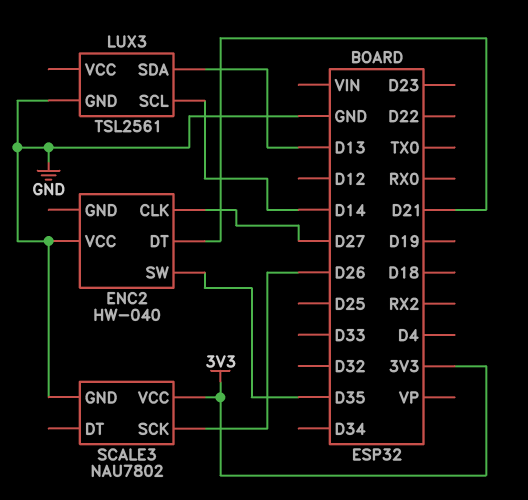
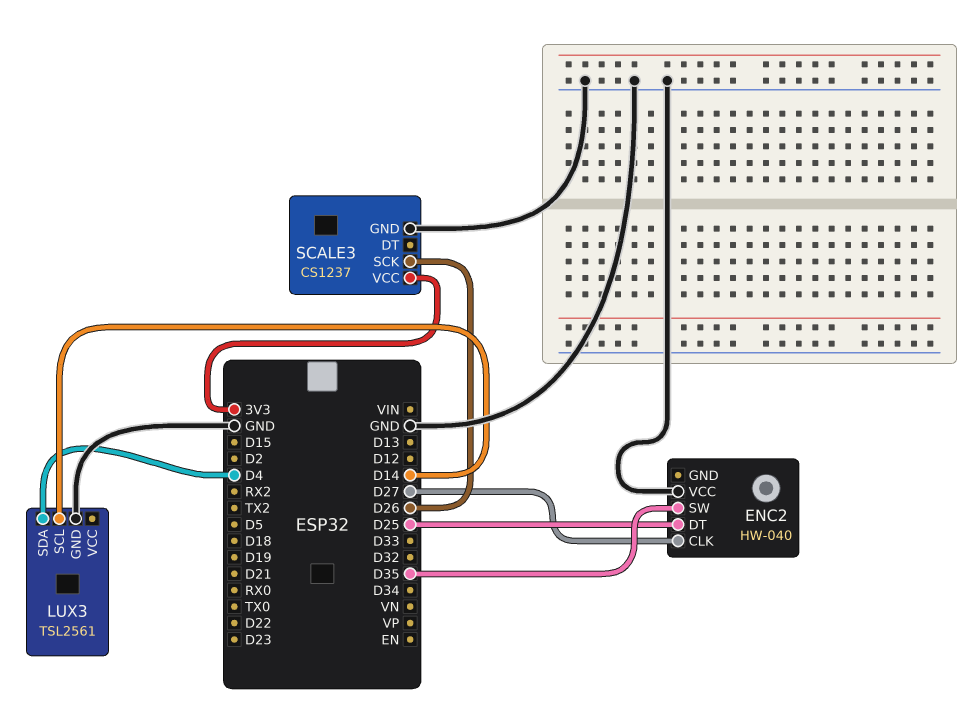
ENC2 pin DT: D21 -> D25
LUX3 pin SDA: D13 -> D4
SCALE3: NAU7802 -> CS1237

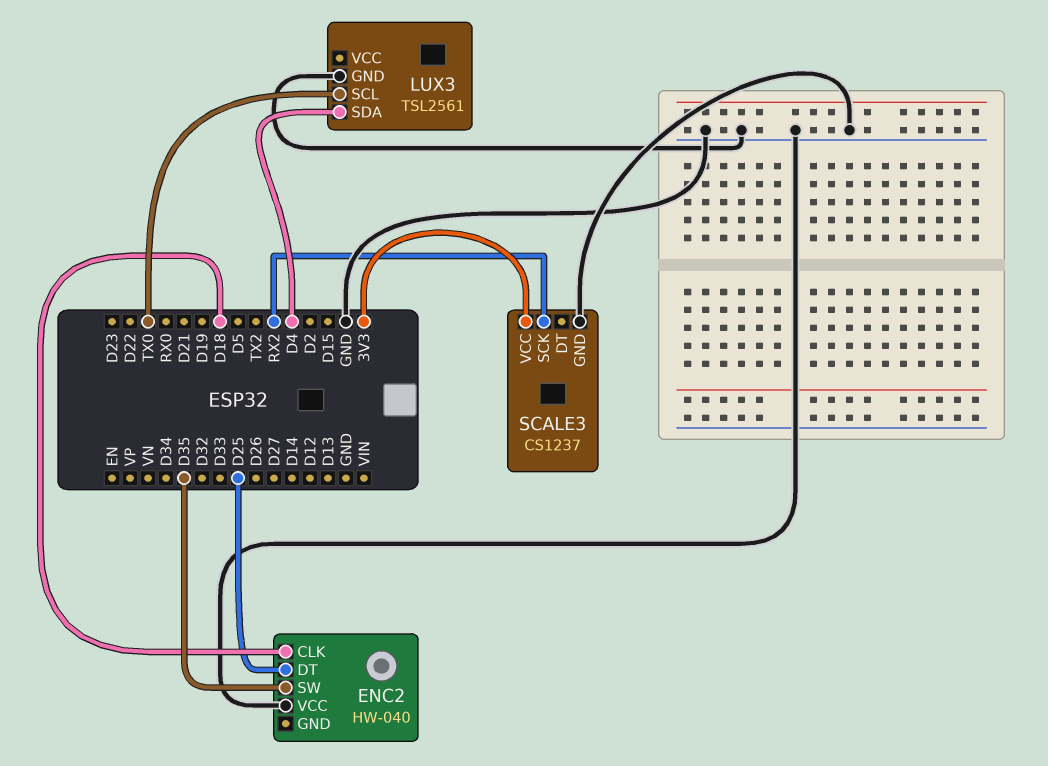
ENC2 pin CLK: D27 -> D18
LUX3 pin SCL: D14 -> TX0
SCALE3 pin SCK: D26 -> RX2

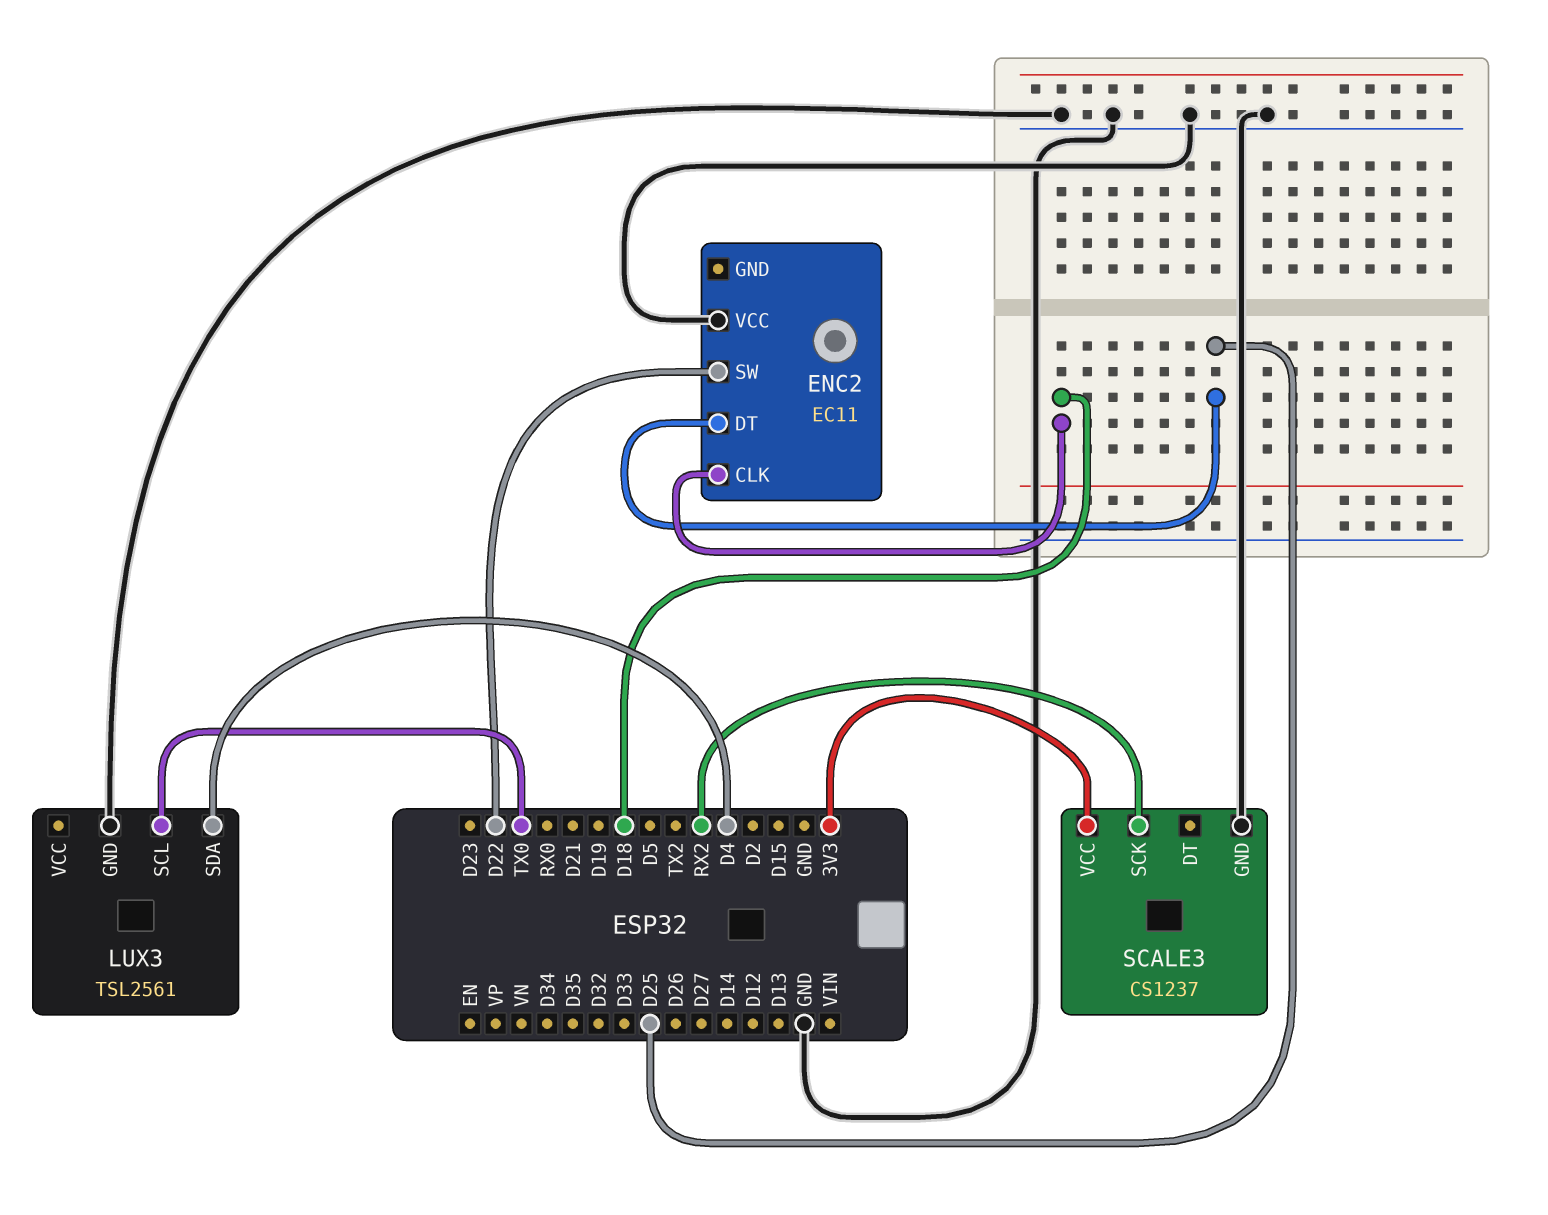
ENC2: HW-040 -> EC11
ENC2 pin SW: D35 -> D22

